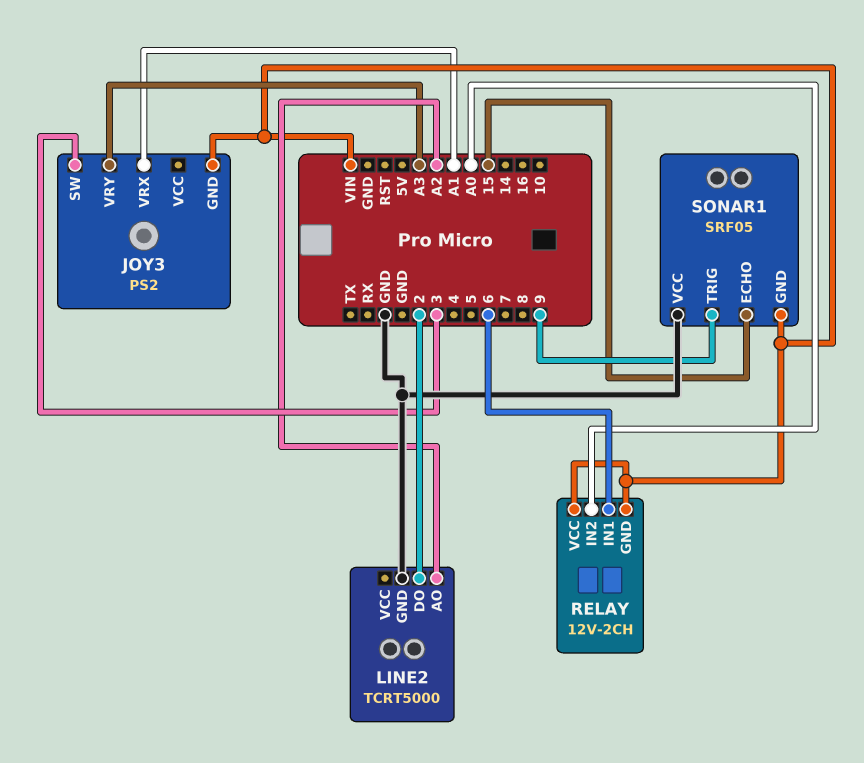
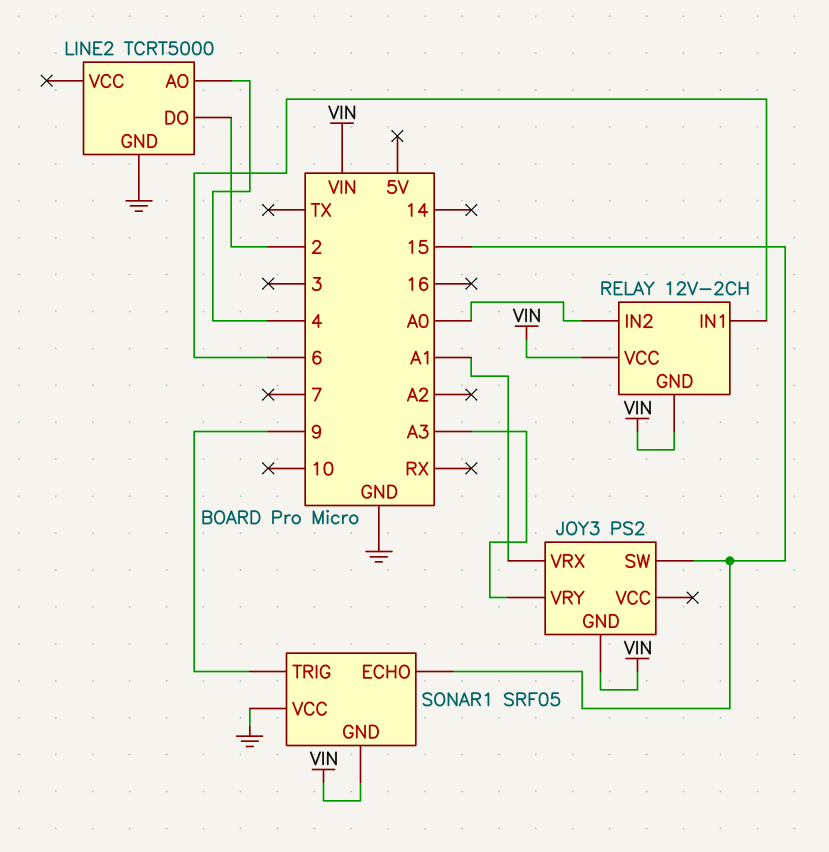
JOY3 pin SW: 3 -> 15
LINE2 pin AO: A2 -> 4

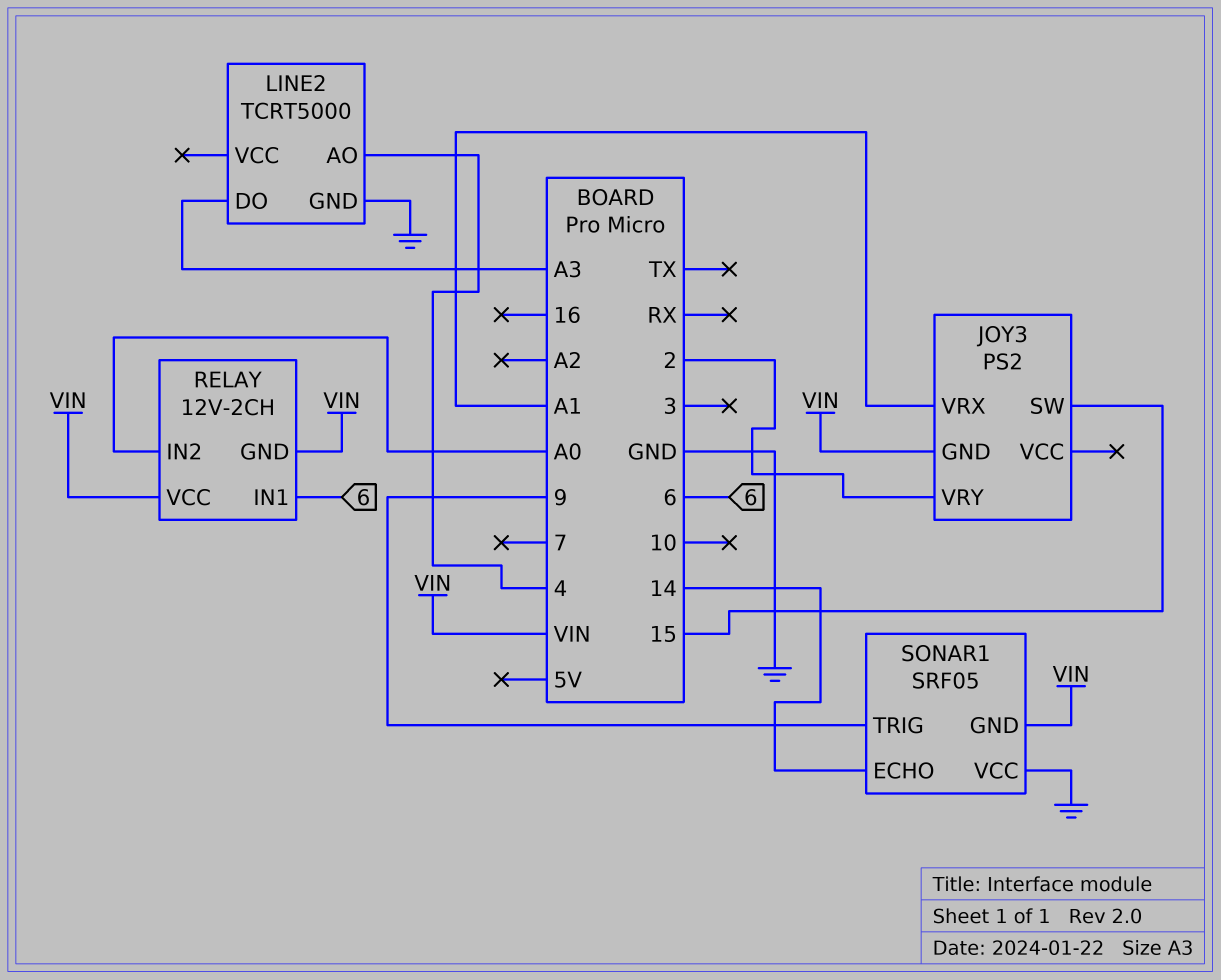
JOY3 pin VRY: A3 -> 2
LINE2 pin DO: 2 -> A3
SONAR1 pin ECHO: 15 -> 14

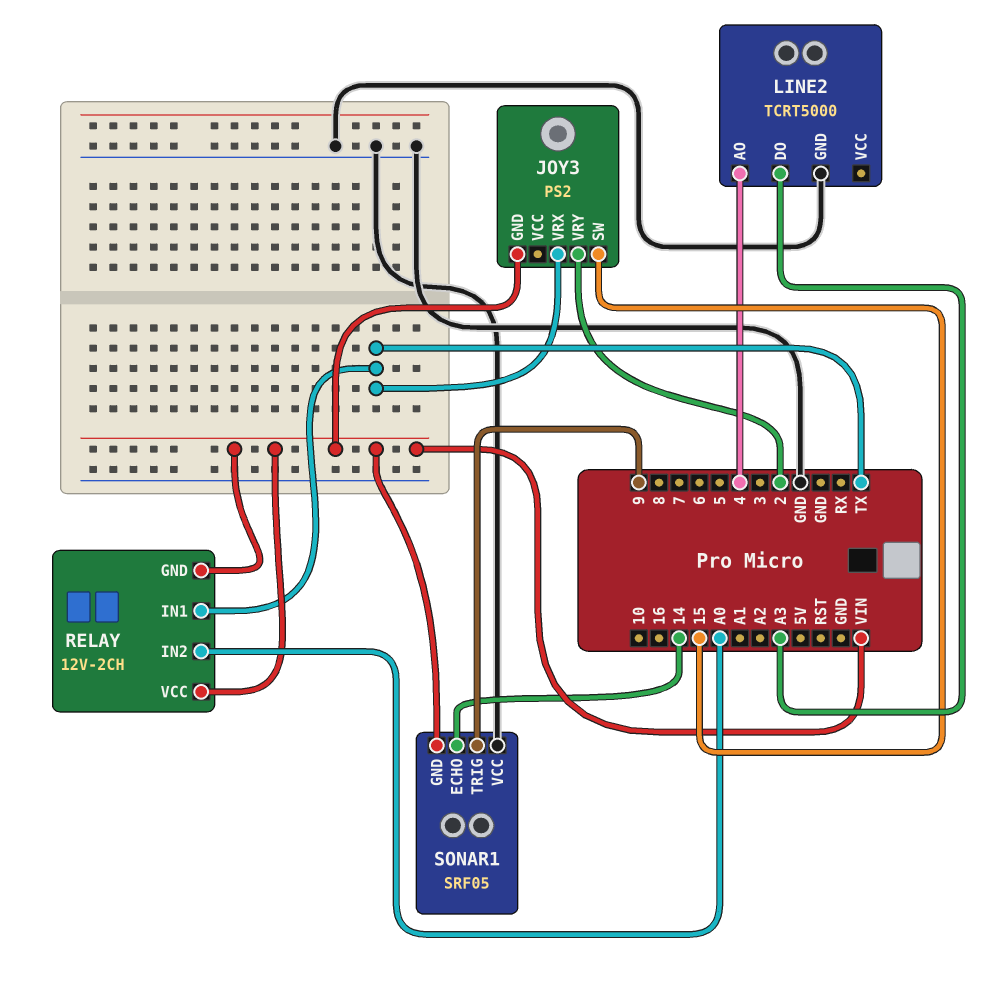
JOY3 pin VRX: A1 -> TX
RELAY pin IN1: 6 -> TX

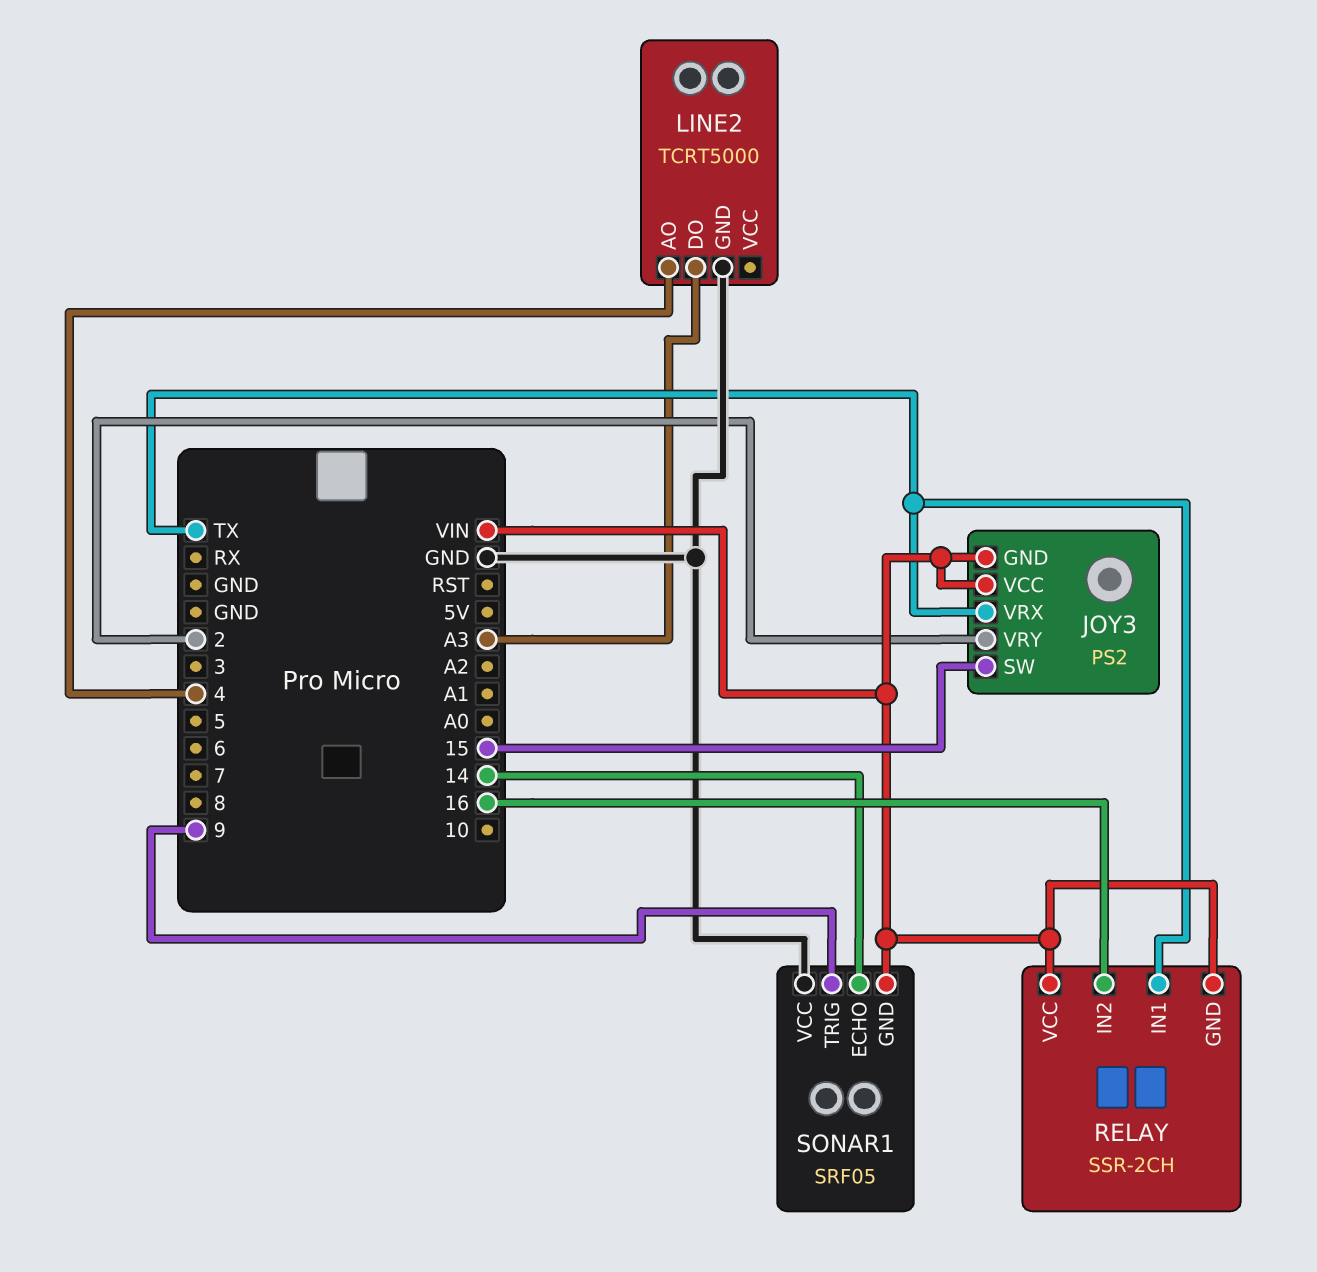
JOY3 pin VCC: none -> VIN
RELAY: 12V-2CH -> SSR-2CH
RELAY pin IN2: A0 -> 16

